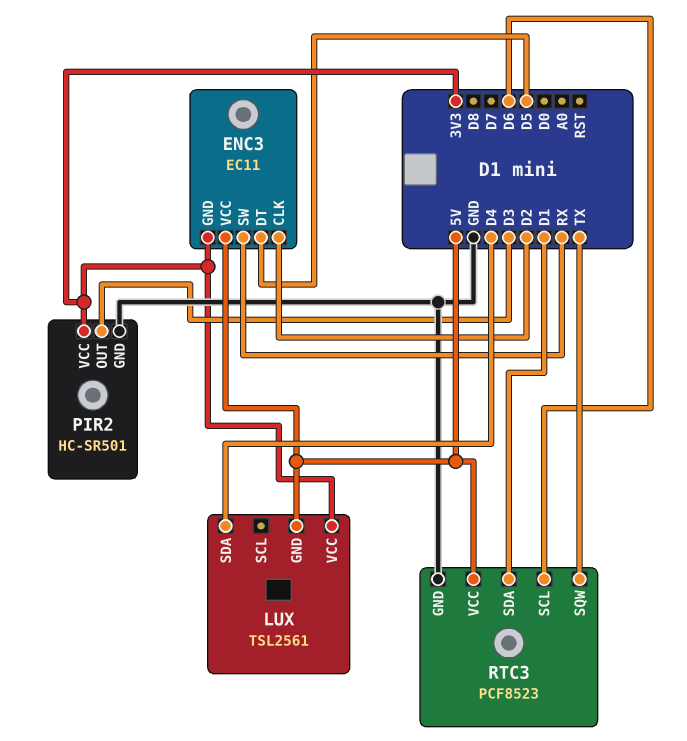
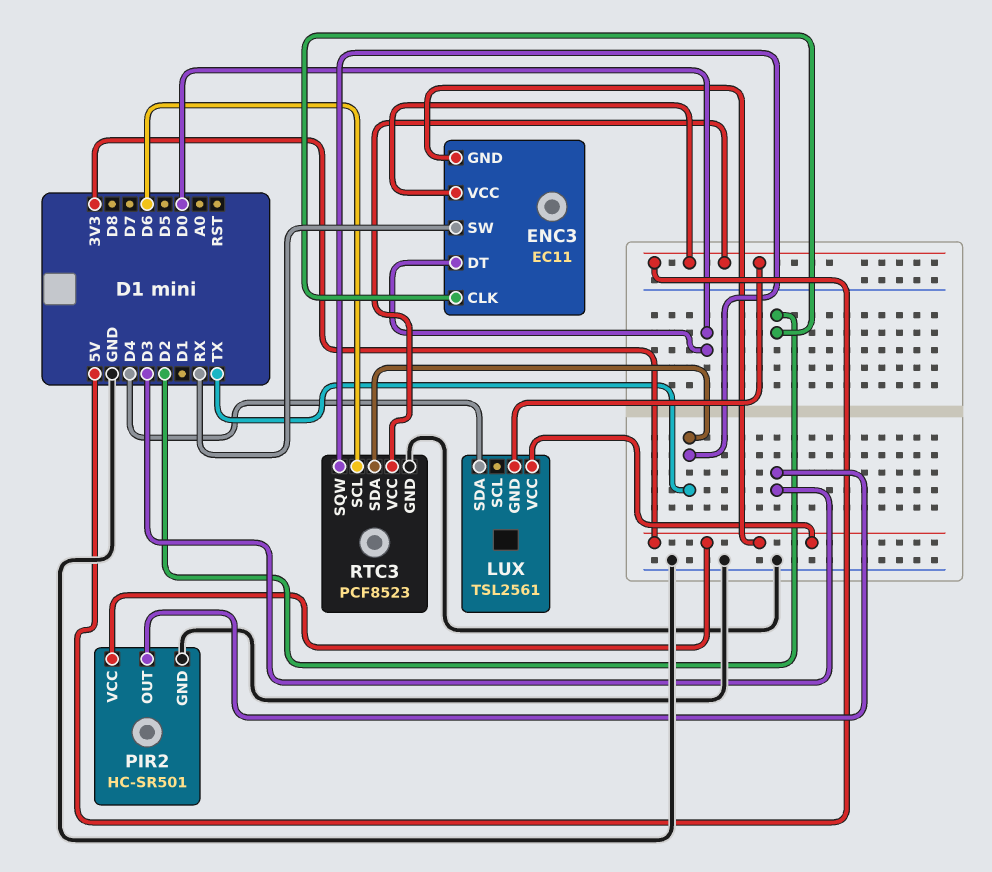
ENC3 pin DT: D5 -> D0
RTC3 pin SDA: D1 -> TX

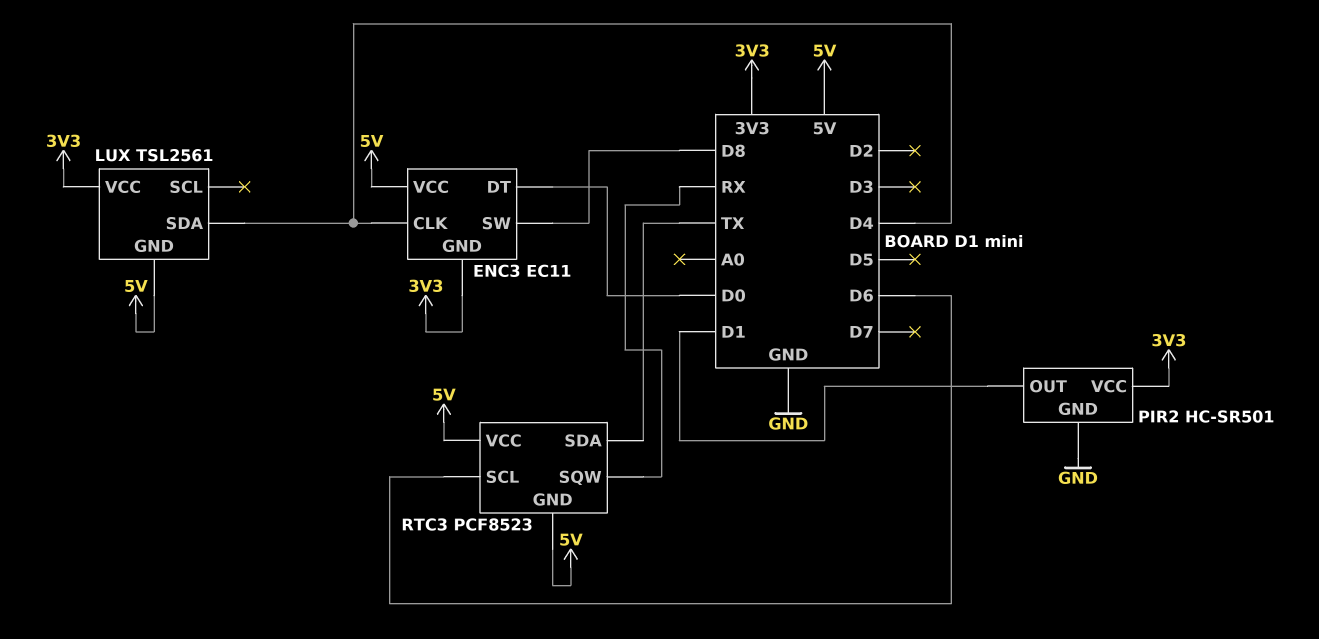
ENC3 pin CLK: D2 -> D4
ENC3 pin SW: RX -> D8
PIR2 pin OUT: D3 -> D1
RTC3 pin GND: GND -> 5V
RTC3 pin SQW: TX -> RX

